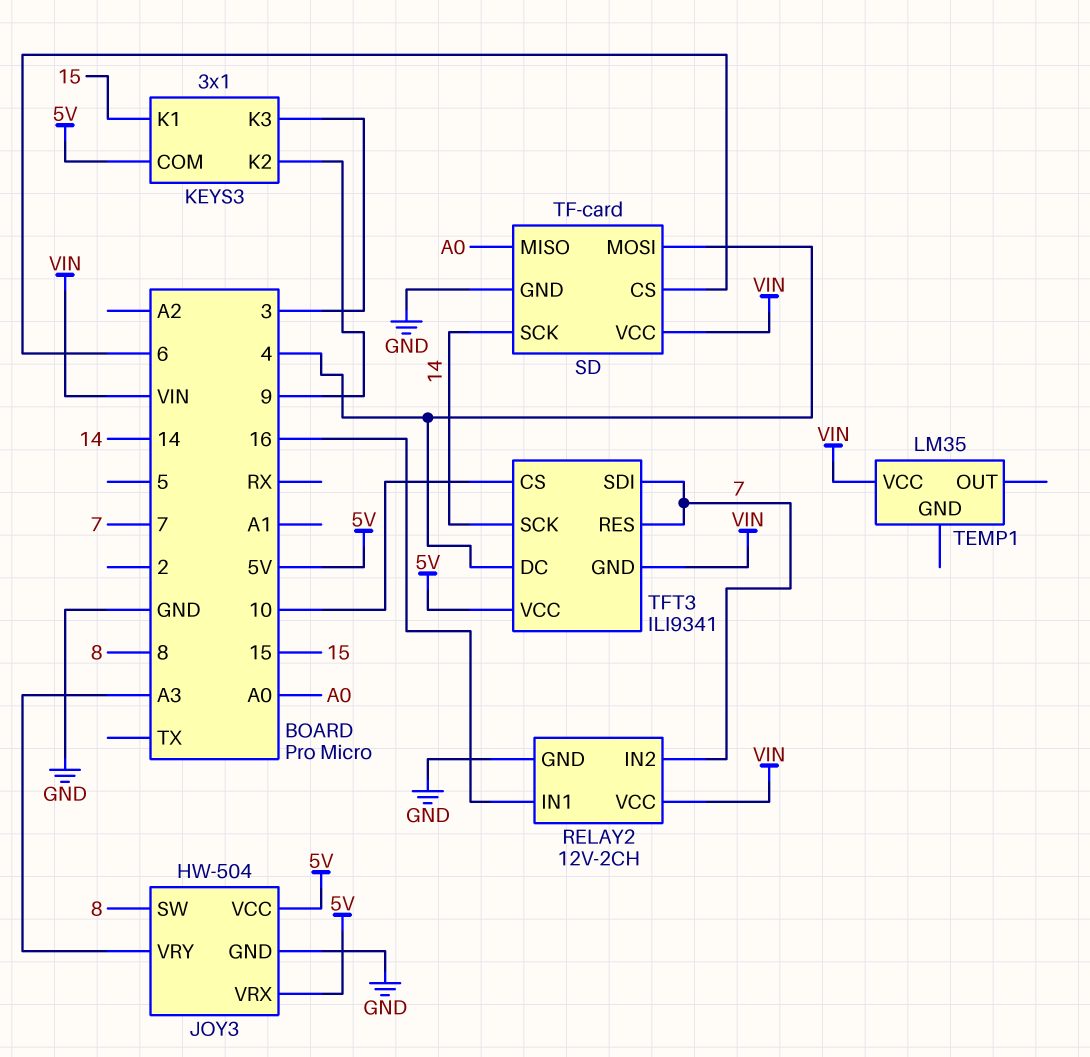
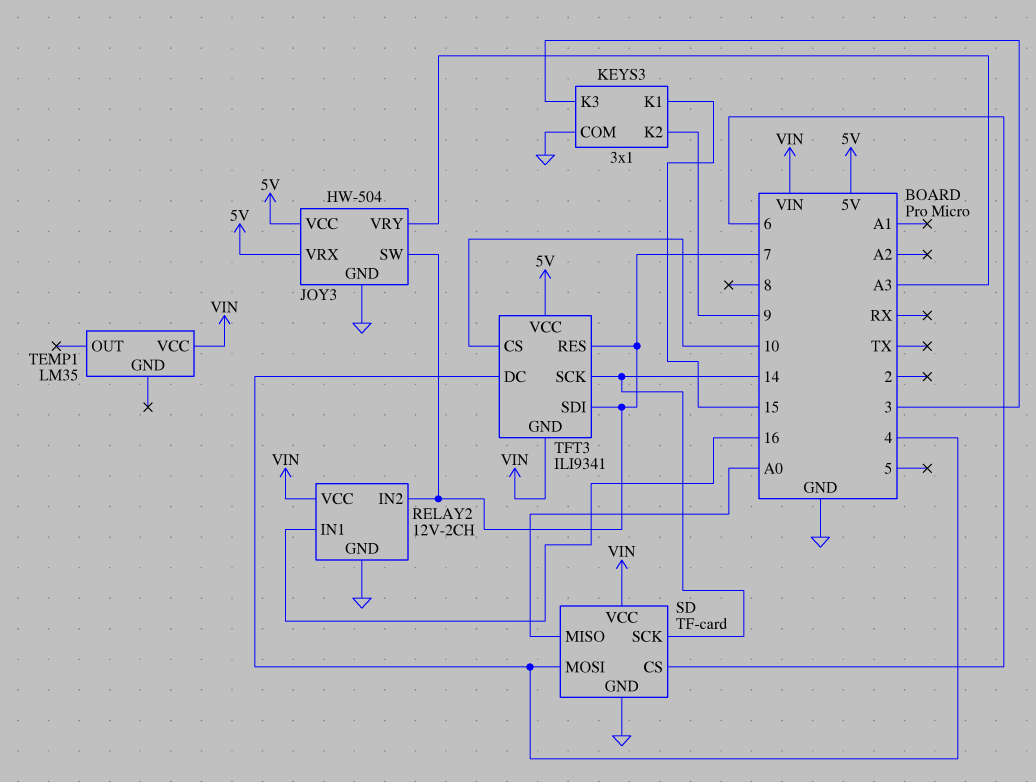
JOY3 pin SW: 8 -> 7
KEYS3 pin COM: 5V -> GND

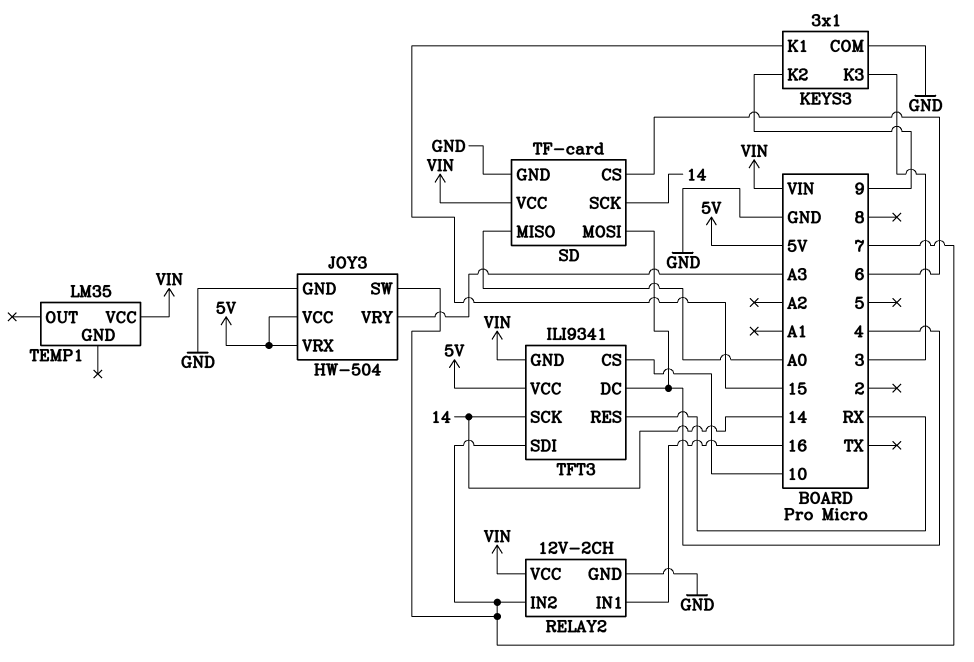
TFT3 pin RES: 7 -> RX

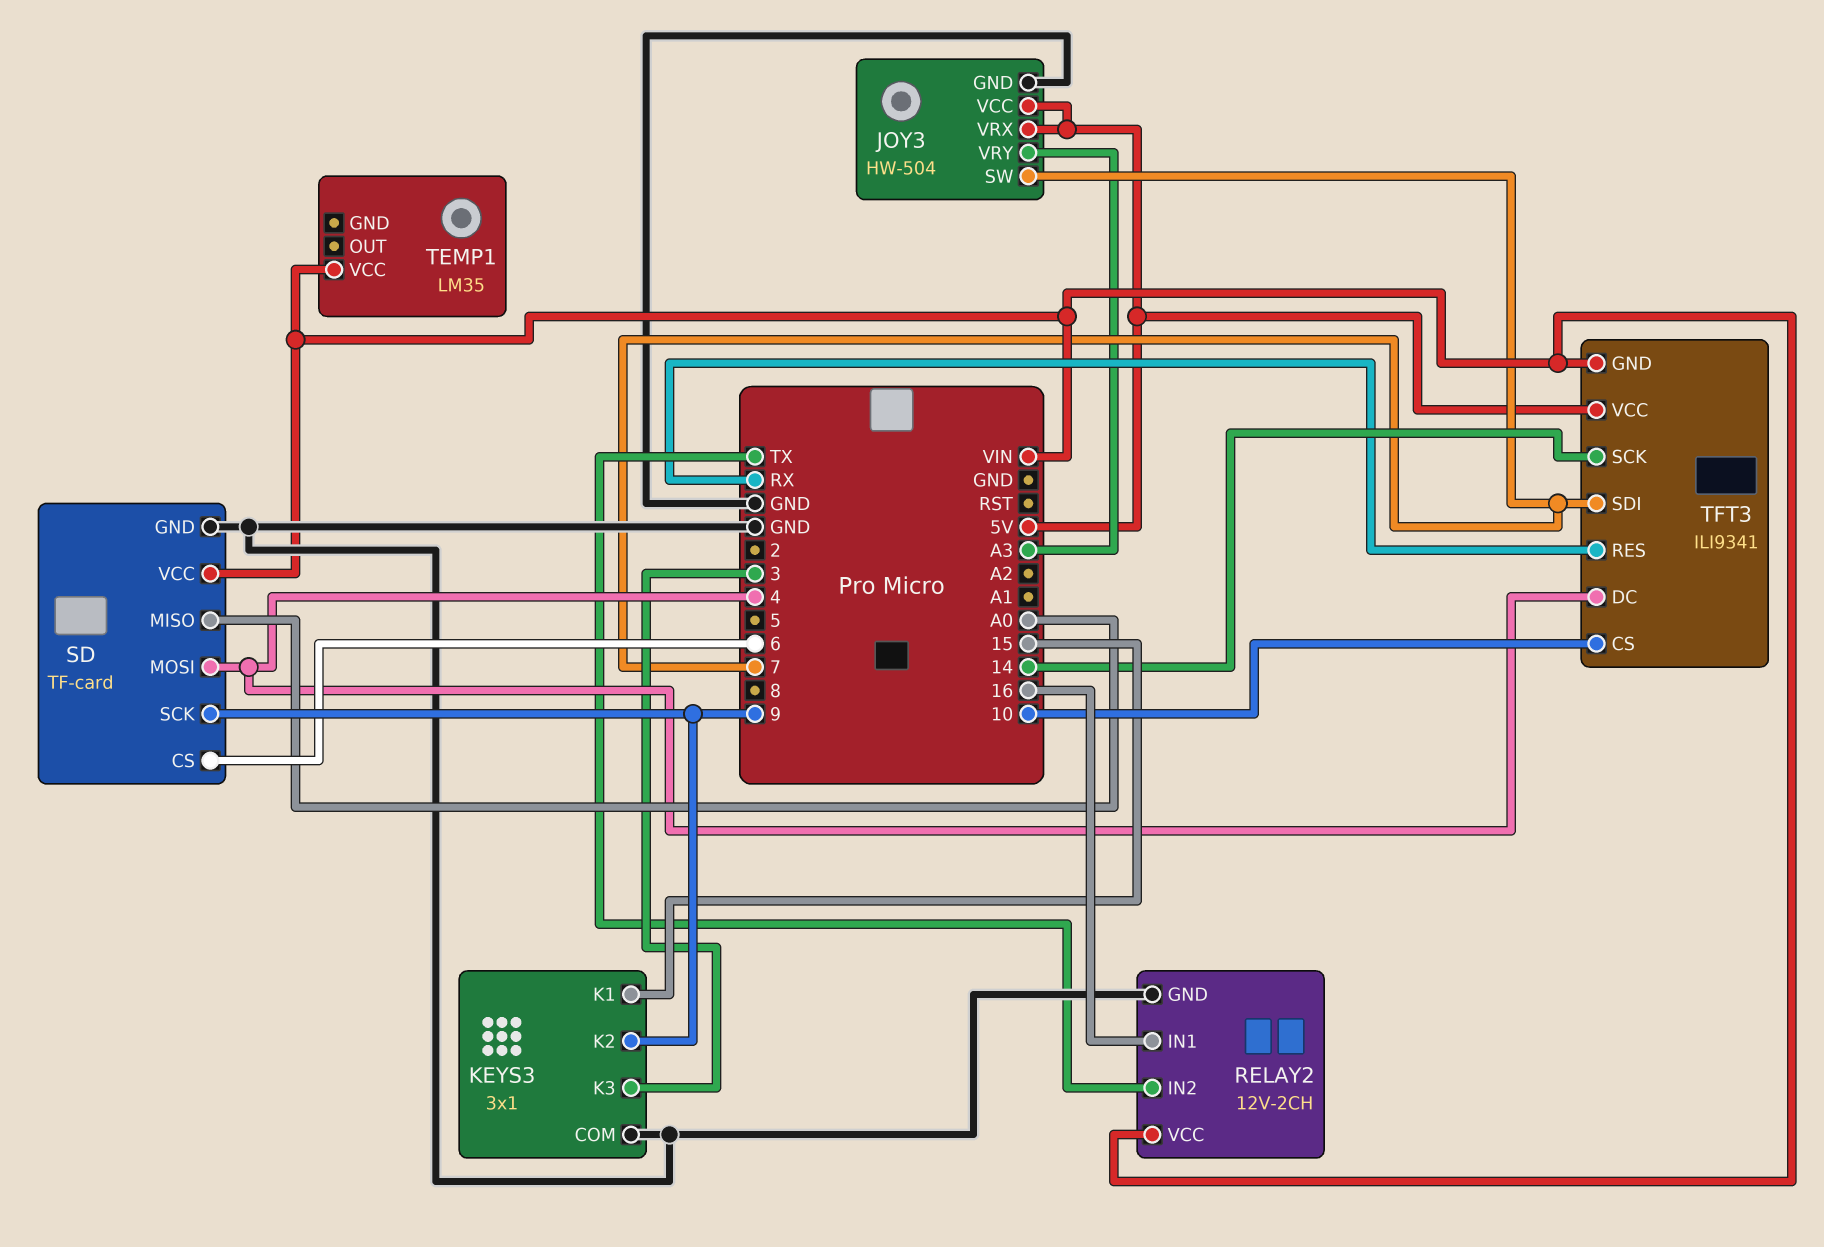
RELAY2 pin IN2: 7 -> TX
SD pin SCK: 14 -> 9

